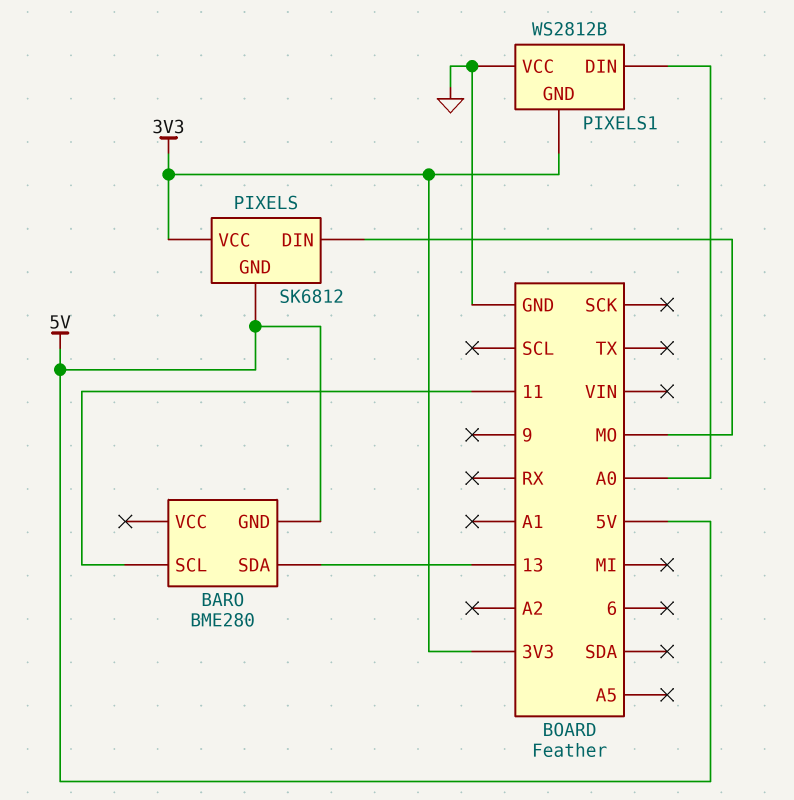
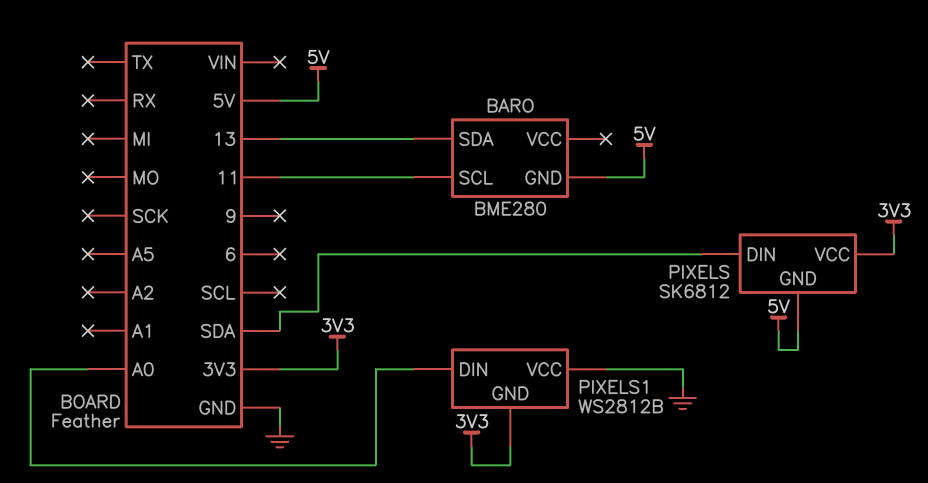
PIXELS pin DIN: MO -> SDA

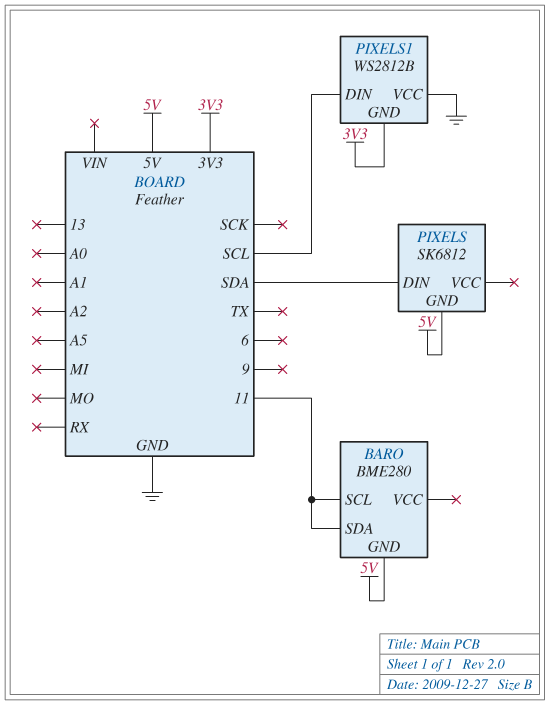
BARO pin SDA: 13 -> 11
PIXELS pin VCC: 3V3 -> none
PIXELS1 pin DIN: A0 -> SCL

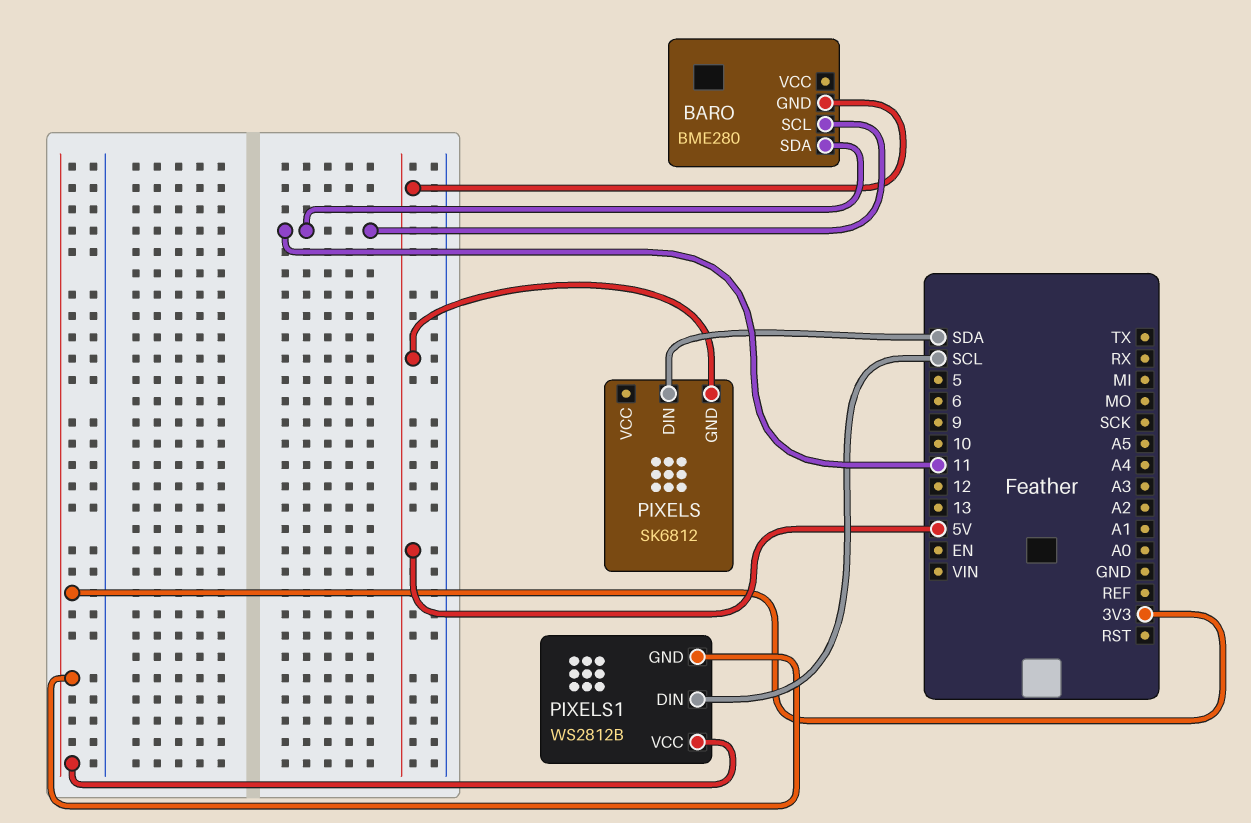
PIXELS1 pin VCC: GND -> 3V3

